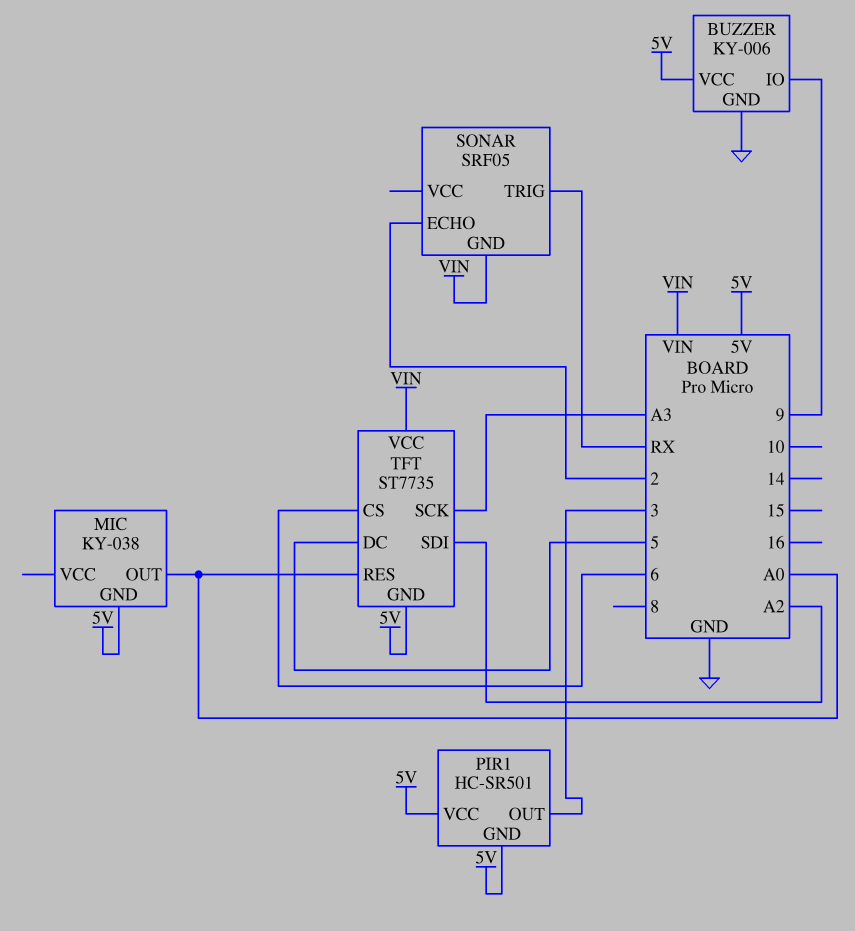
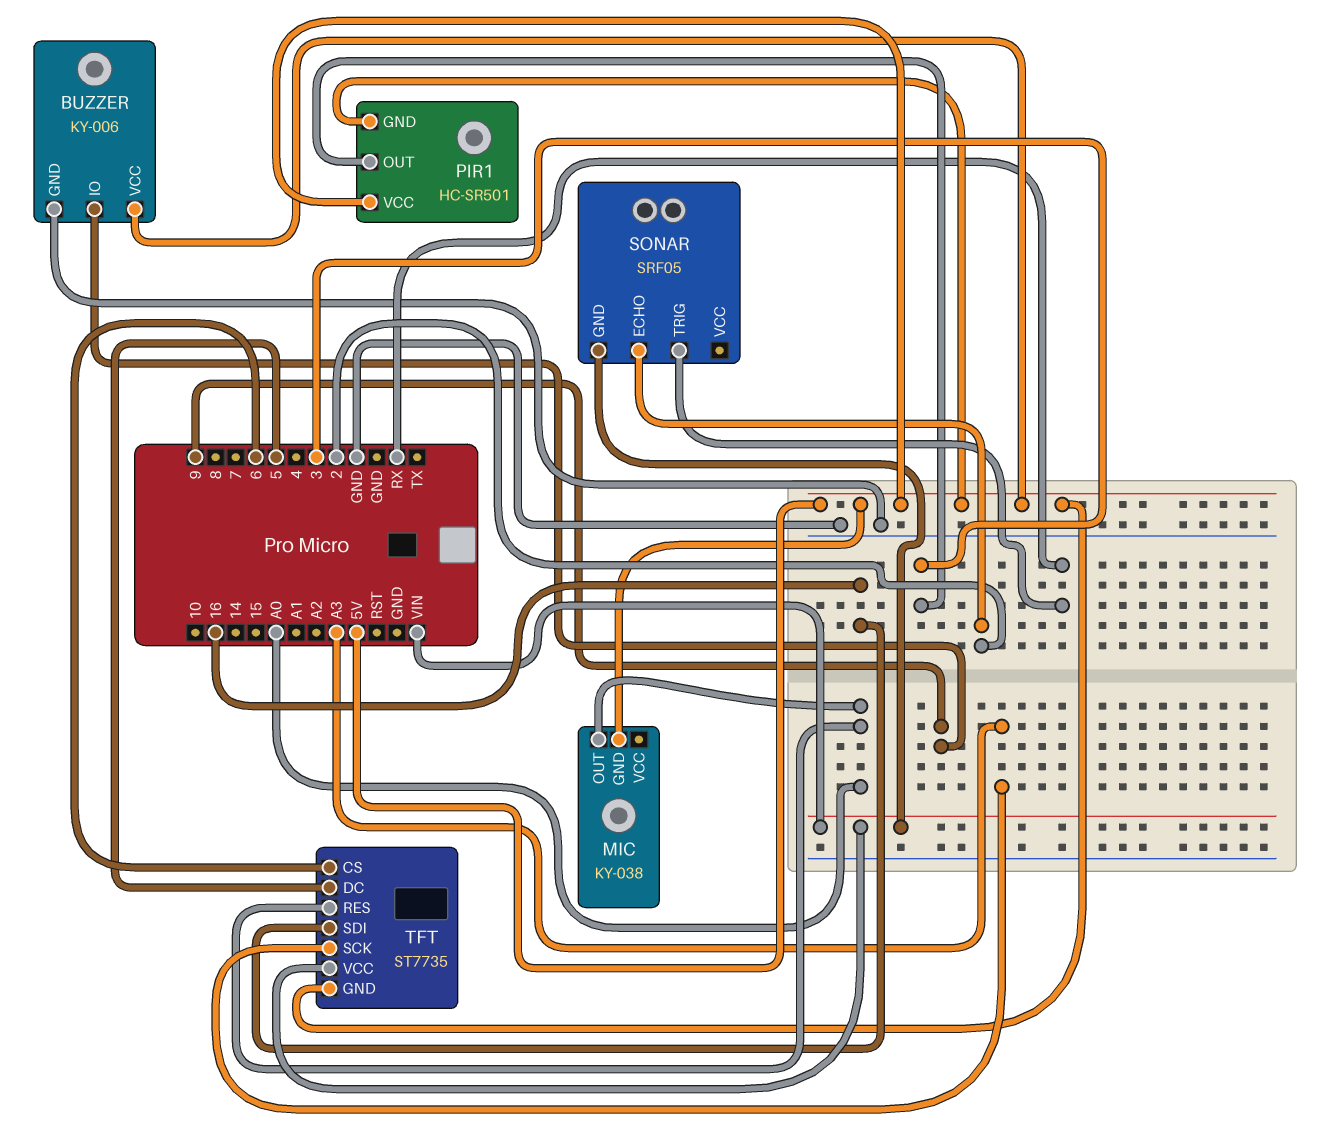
TFT pin SDI: A2 -> 16

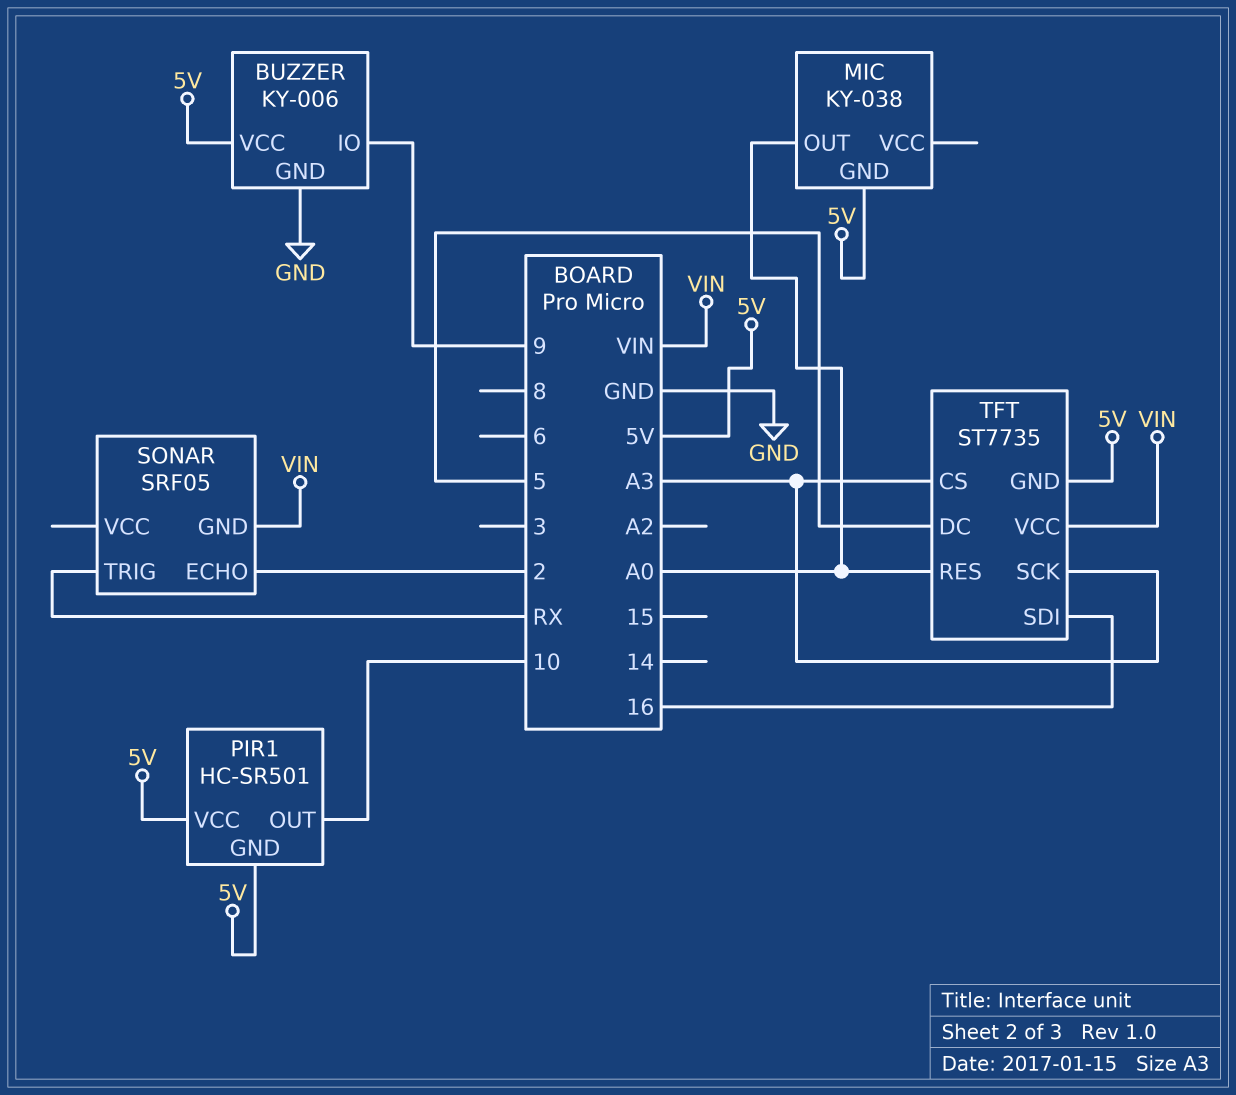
PIR1 pin OUT: 3 -> 10
TFT pin CS: 6 -> A3

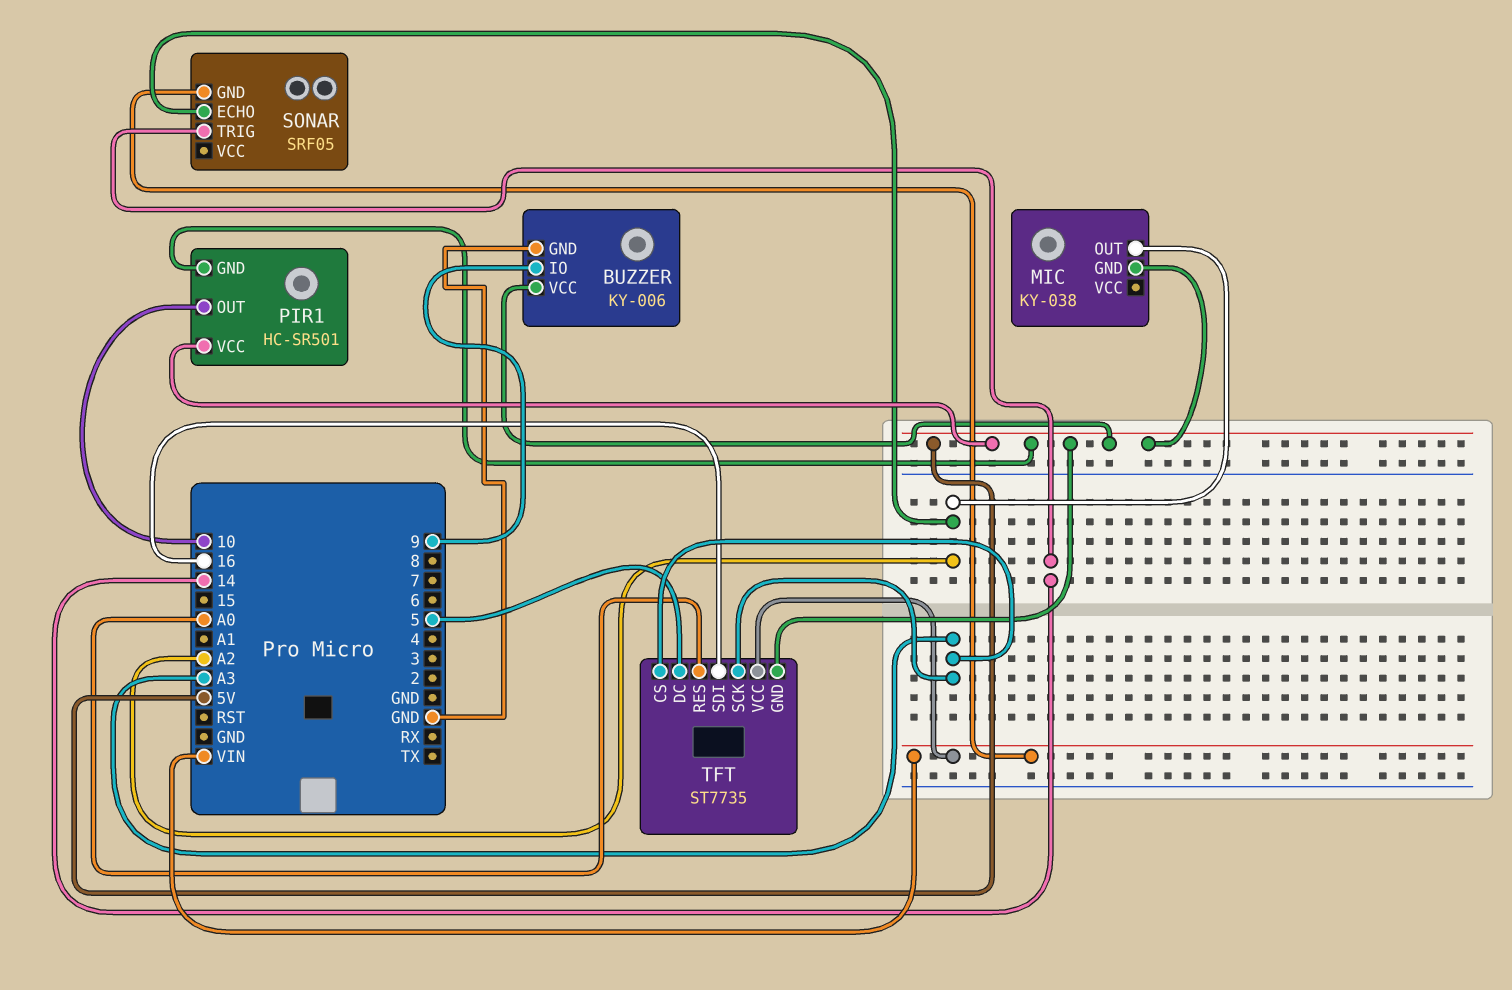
MIC pin OUT: A0 -> A2
SONAR pin ECHO: 2 -> A2
SONAR pin TRIG: RX -> 14

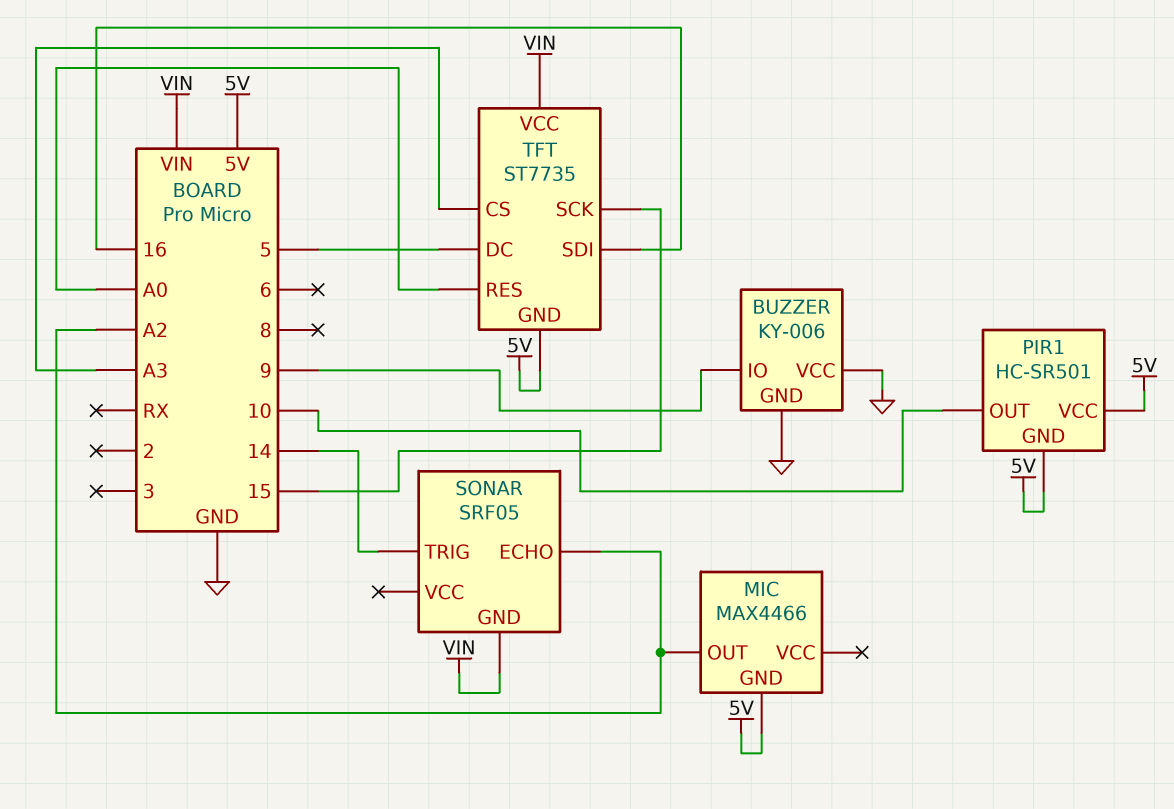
BUZZER pin VCC: 5V -> GND
MIC: KY-038 -> MAX4466
TFT pin SCK: A3 -> 15

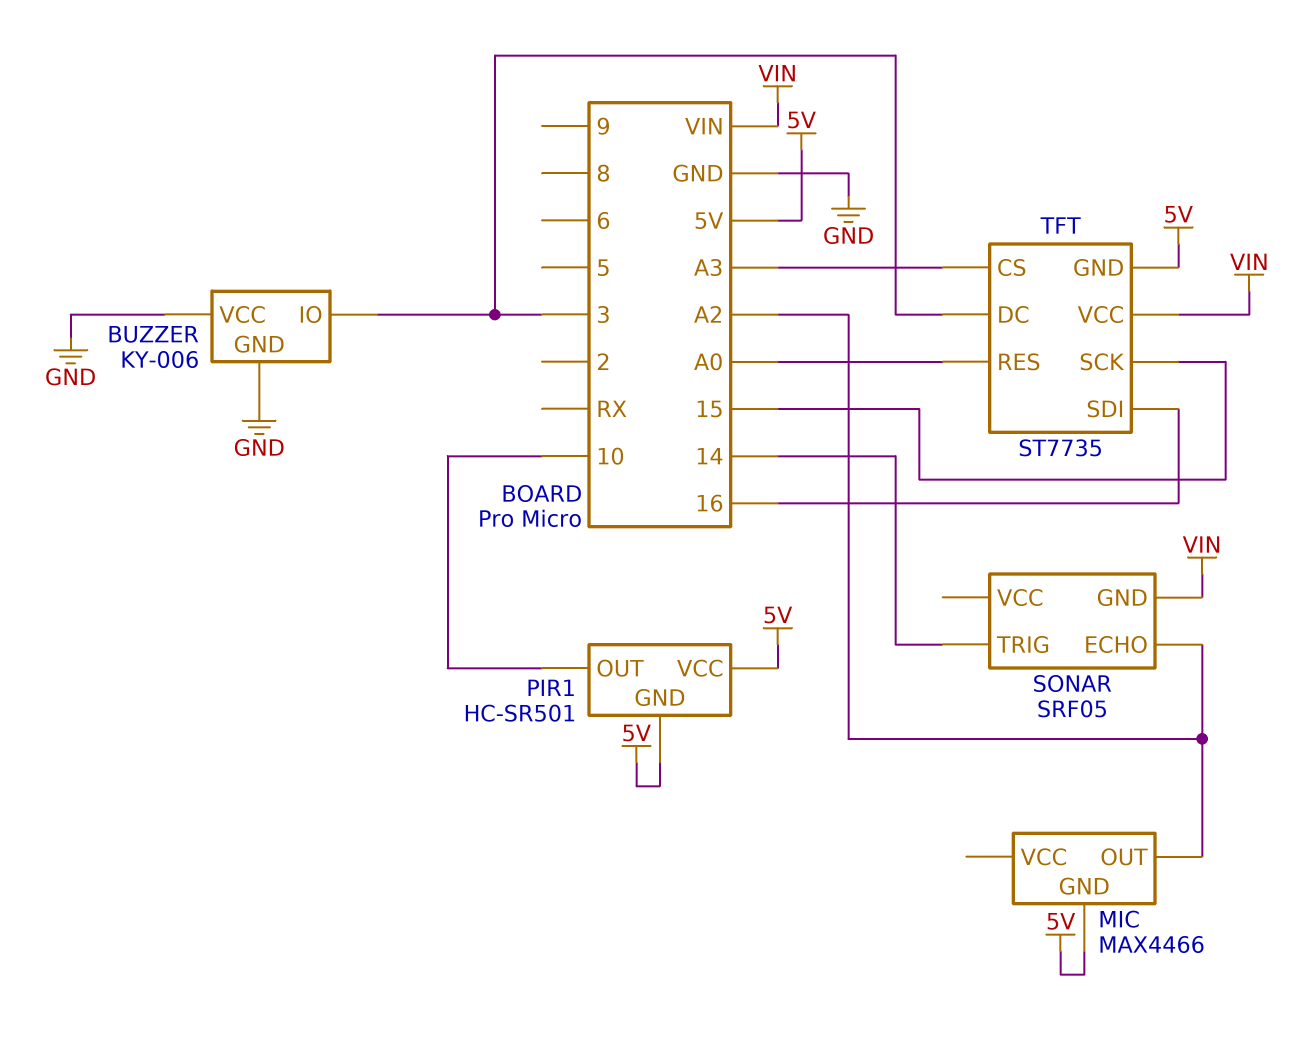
BUZZER pin IO: 9 -> 3
TFT pin DC: 5 -> 3

